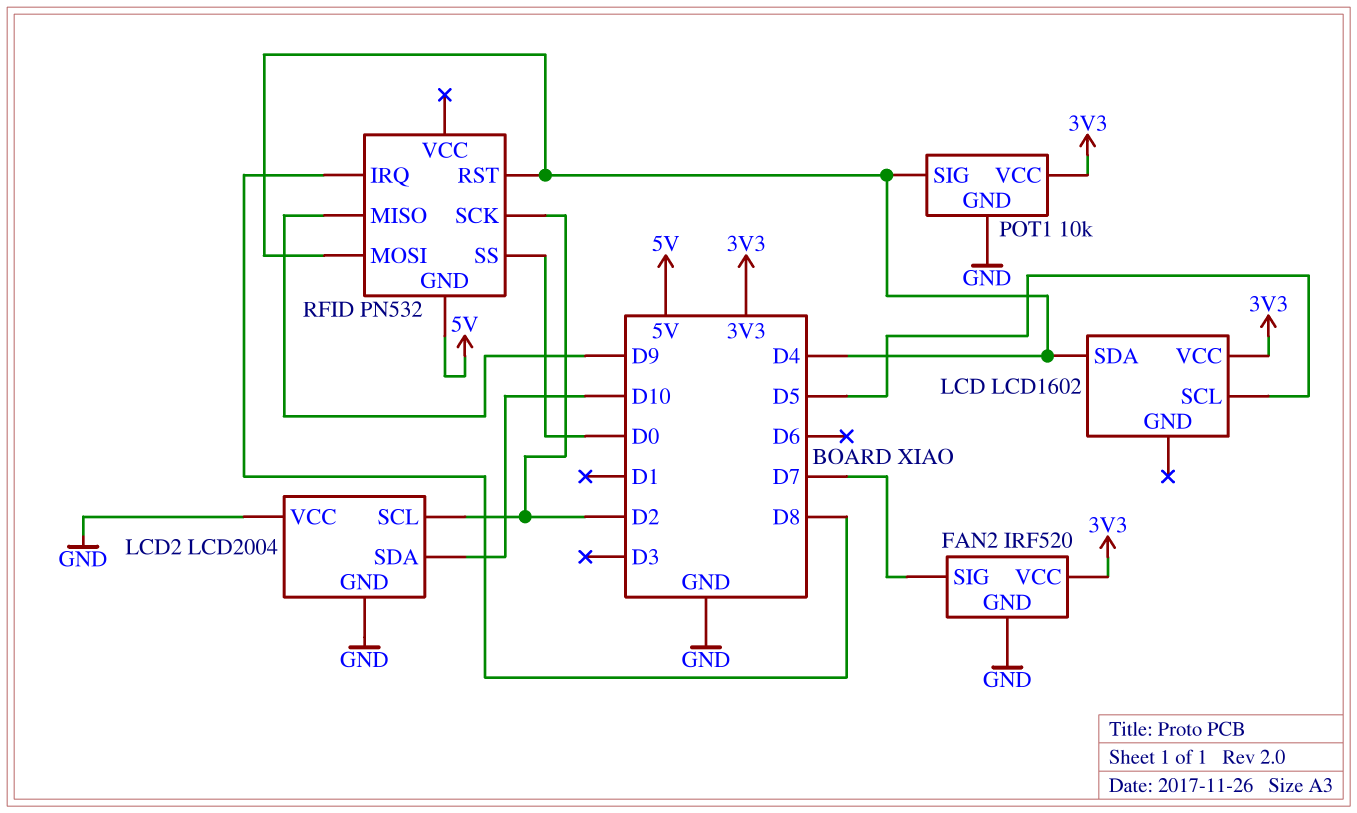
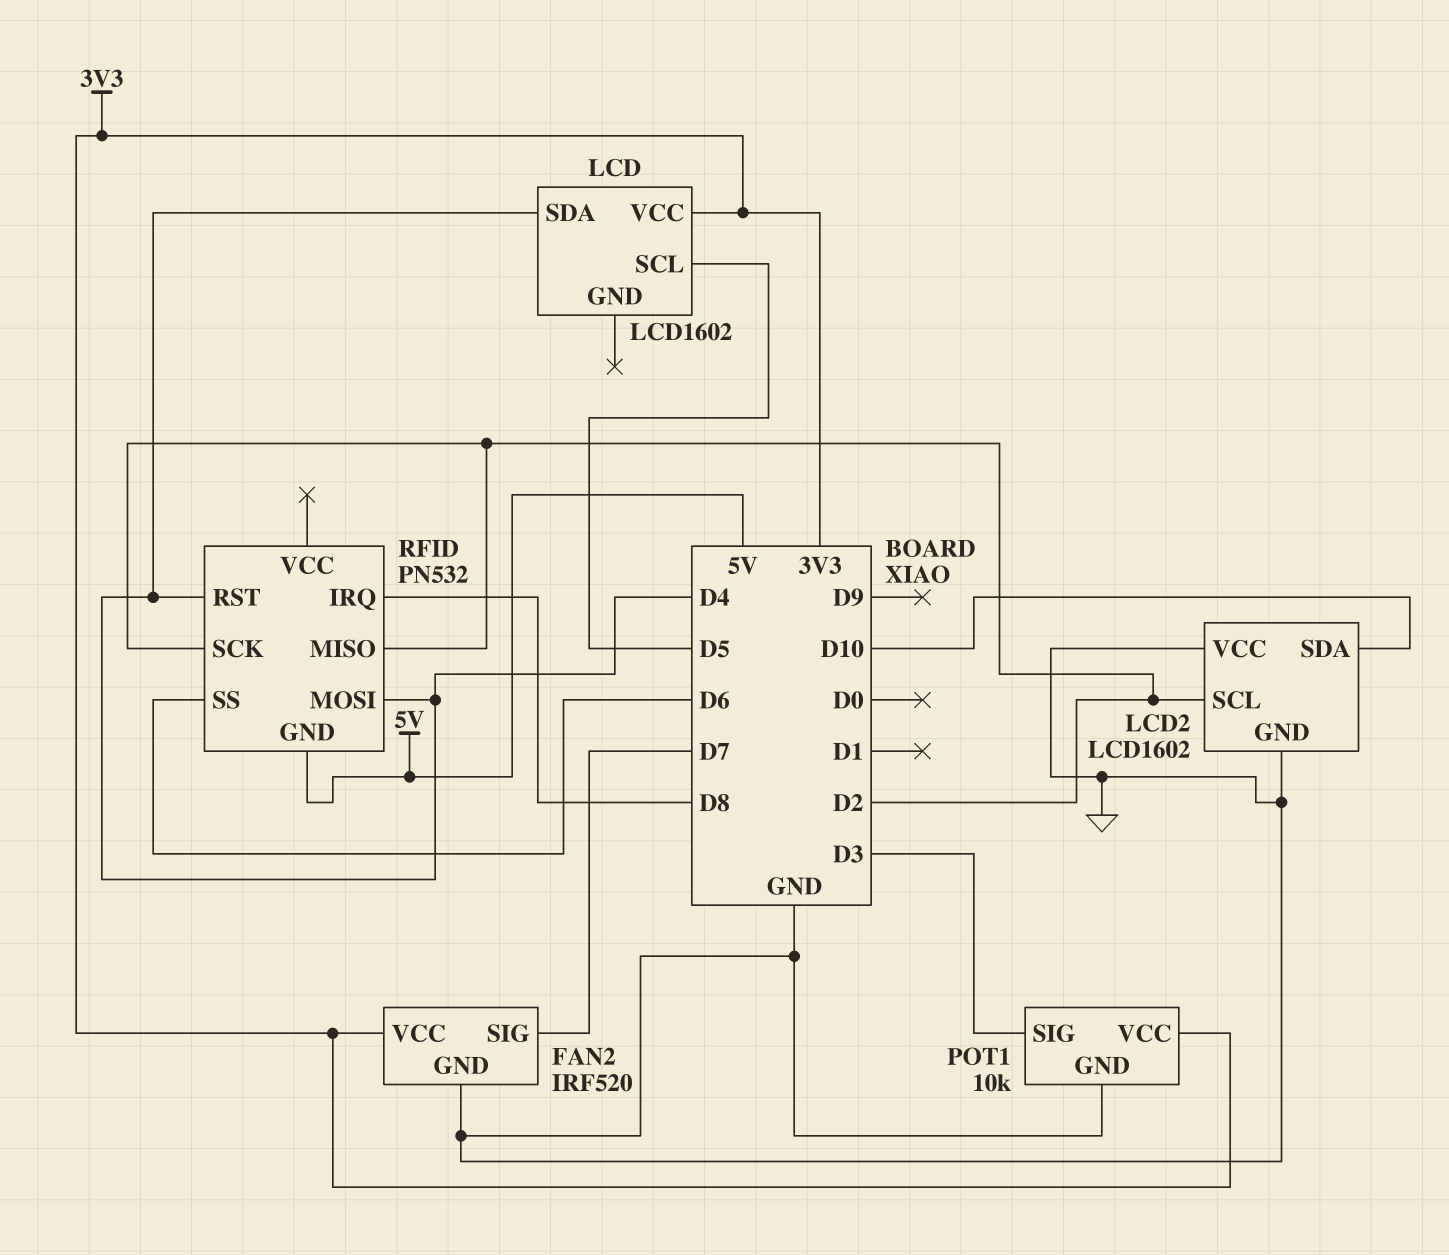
LCD2: LCD2004 -> LCD1602
POT1 pin SIG: D4 -> D3
RFID pin MISO: D9 -> D2
RFID pin SS: D0 -> D6

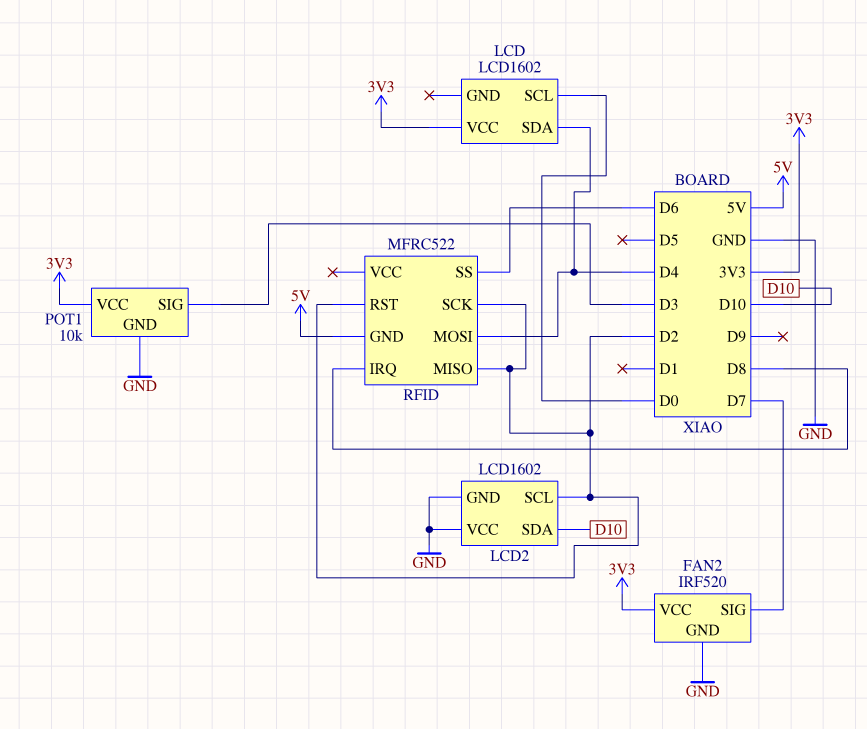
LCD pin SCL: D5 -> D0
RFID: PN532 -> MFRC522
RFID pin RST: D4 -> D2

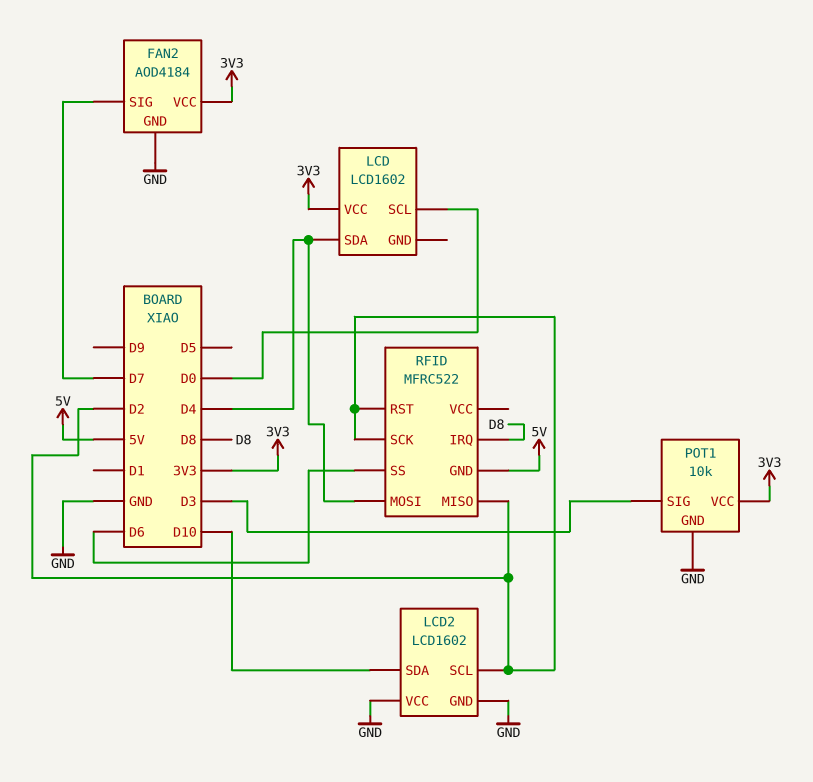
FAN2: IRF520 -> AOD4184

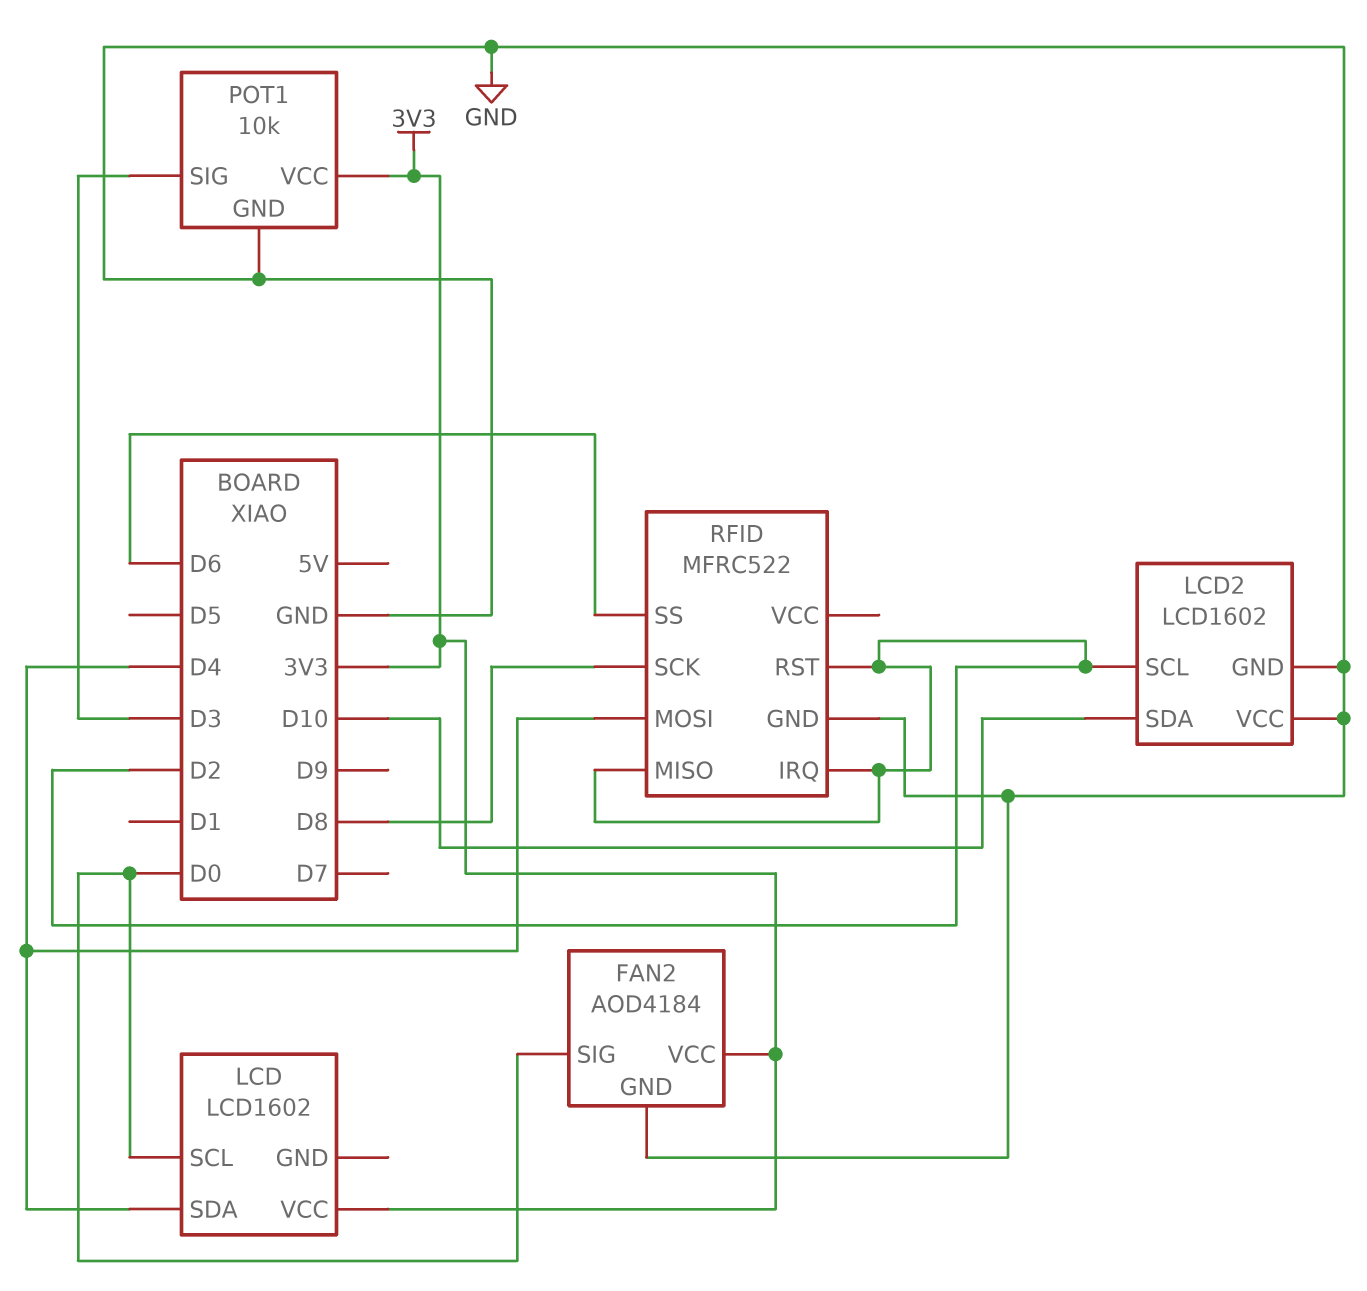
FAN2 pin SIG: D7 -> D0
RFID pin GND: 5V -> GND
RFID pin IRQ: D8 -> D2
RFID pin SCK: D2 -> D8

